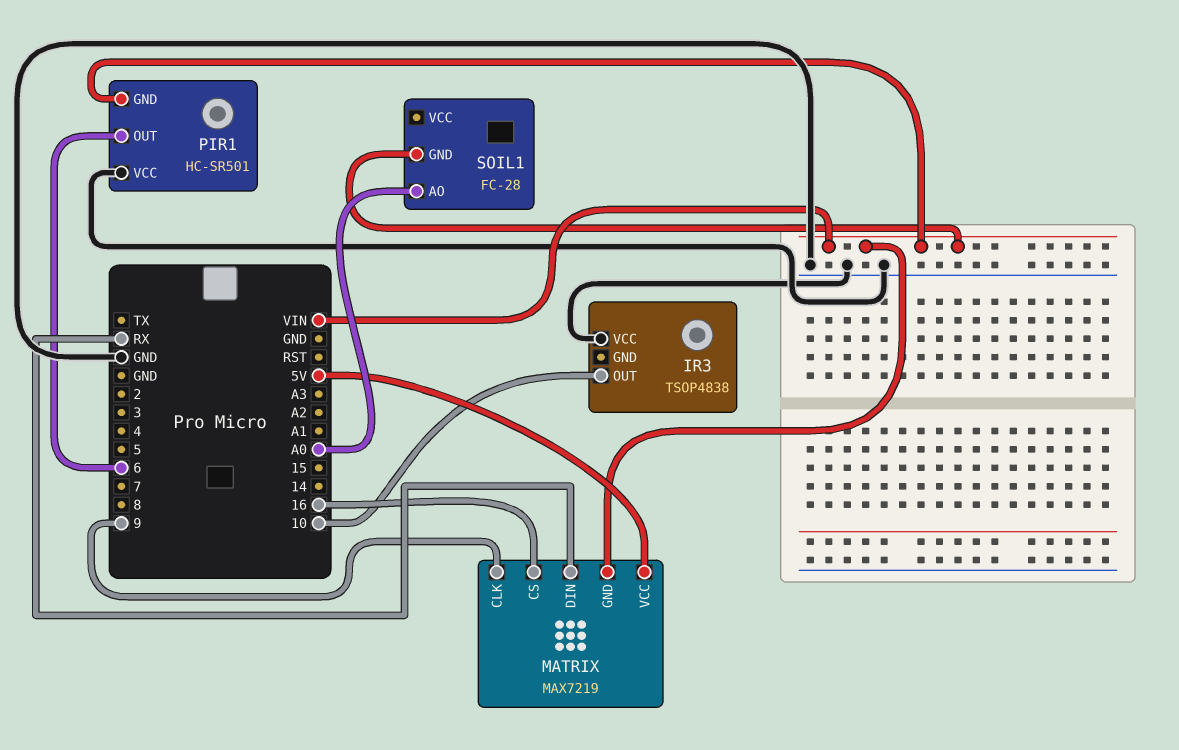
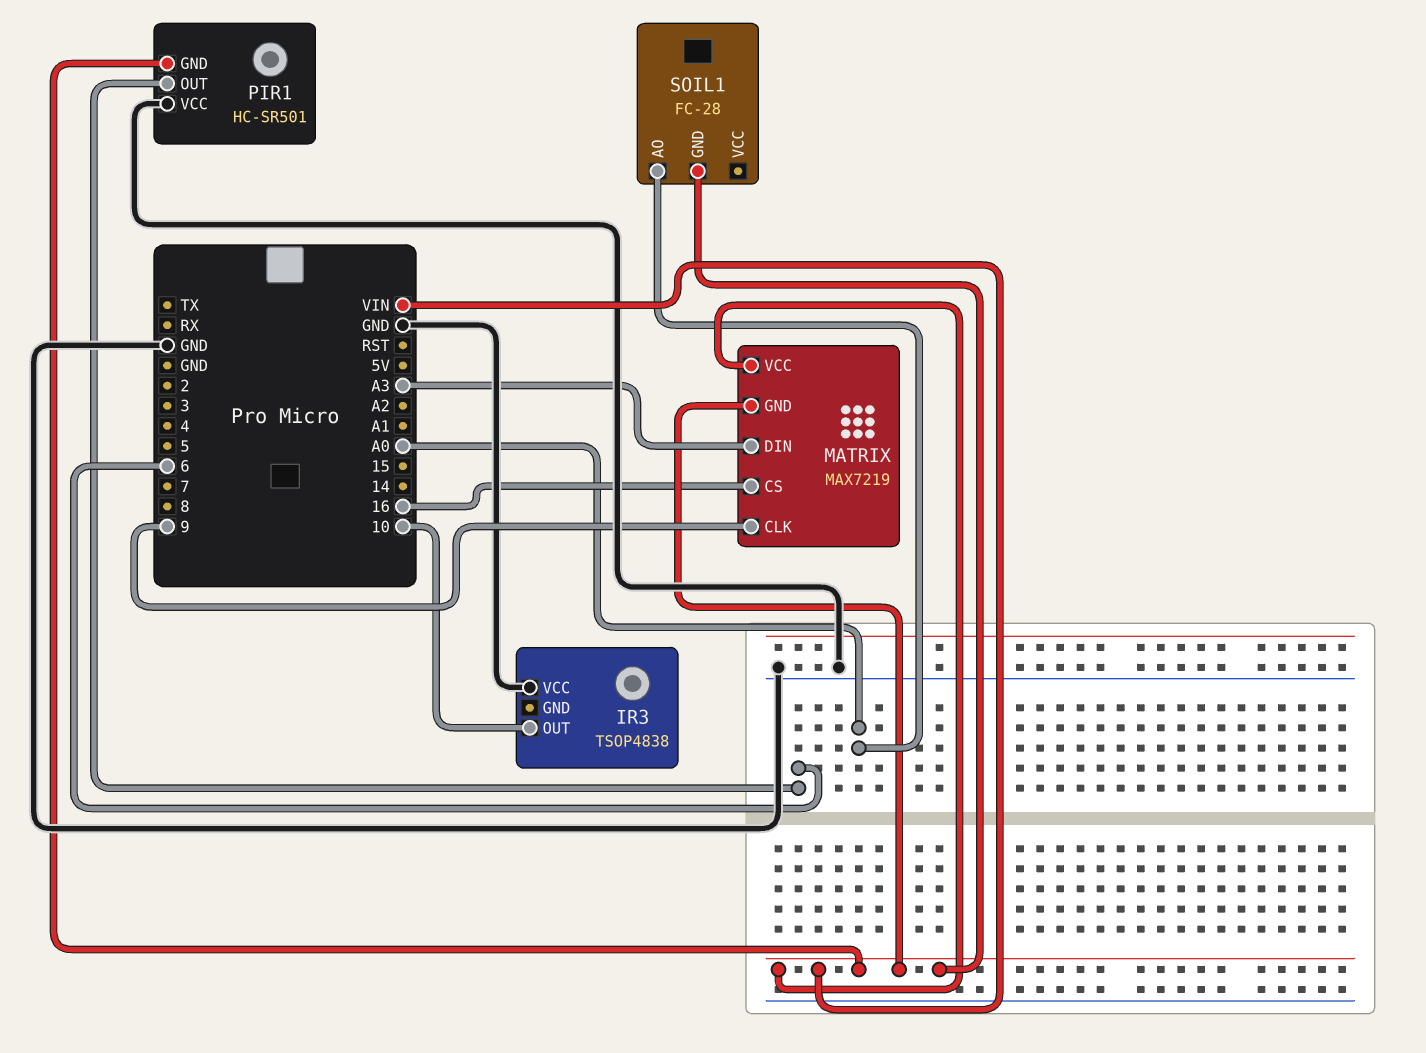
MATRIX pin DIN: RX -> A3
MATRIX pin VCC: 5V -> VIN

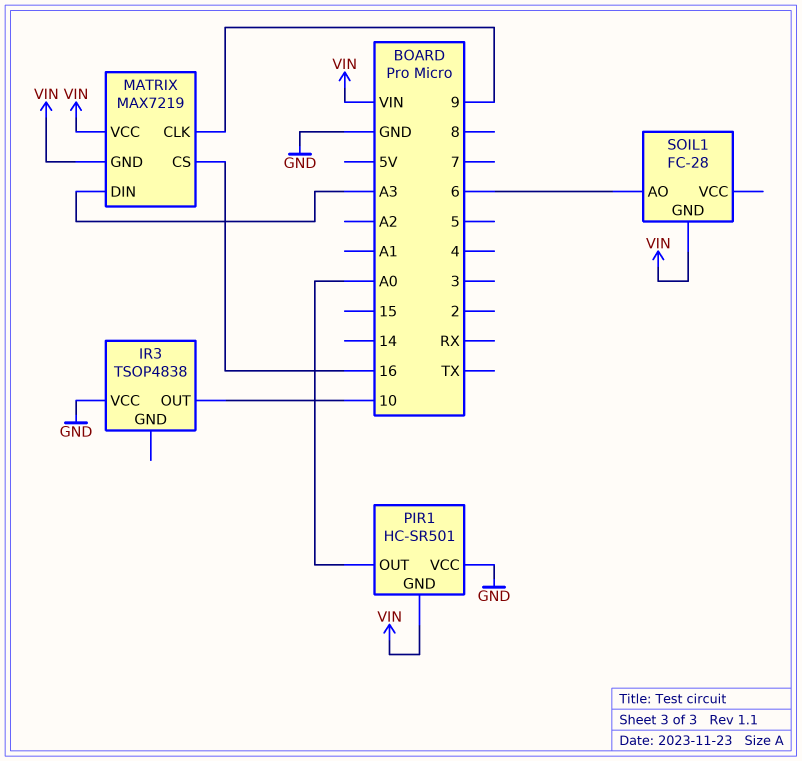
PIR1 pin OUT: 6 -> A0
SOIL1 pin AO: A0 -> 6

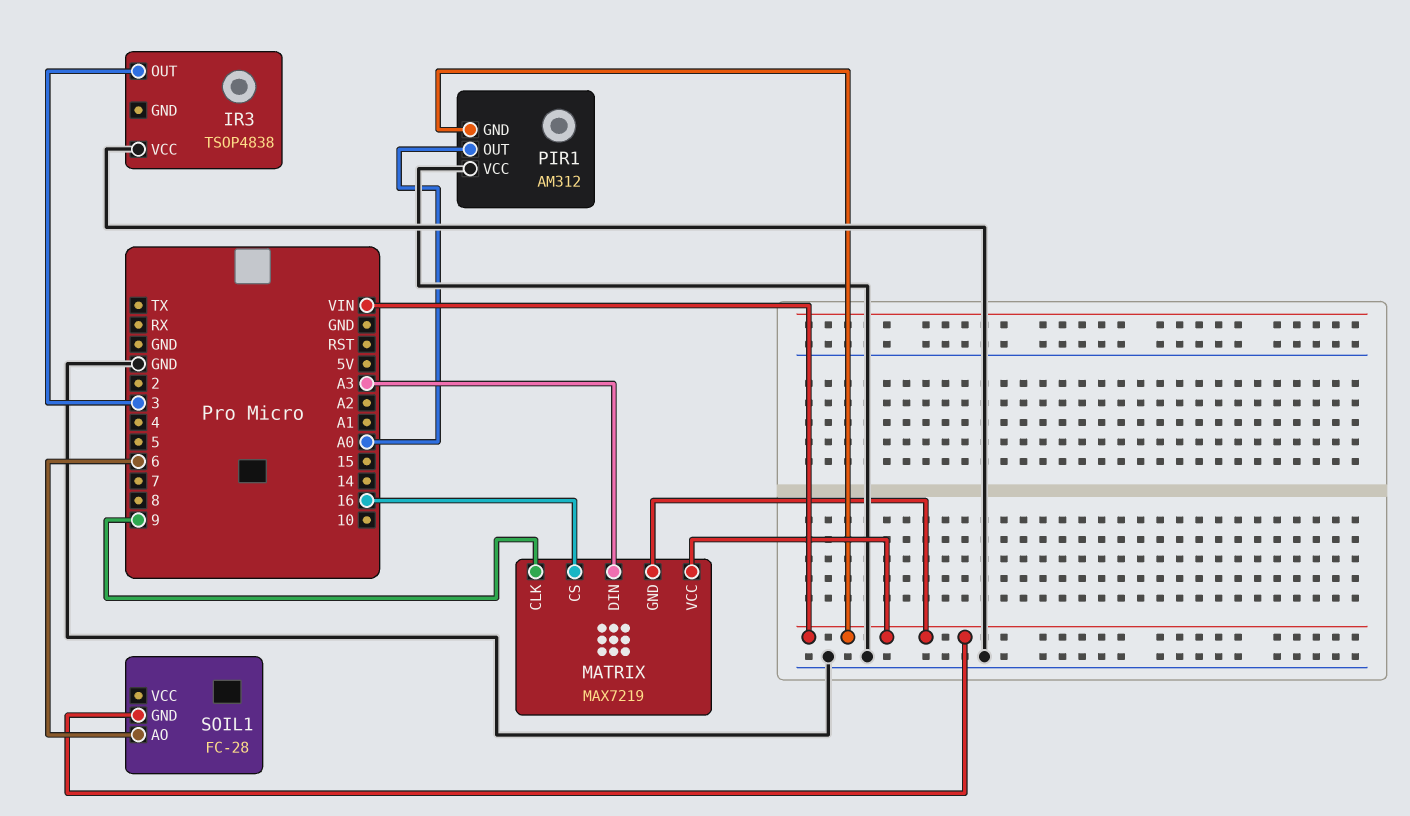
IR3 pin OUT: 10 -> 3
PIR1: HC-SR501 -> AM312

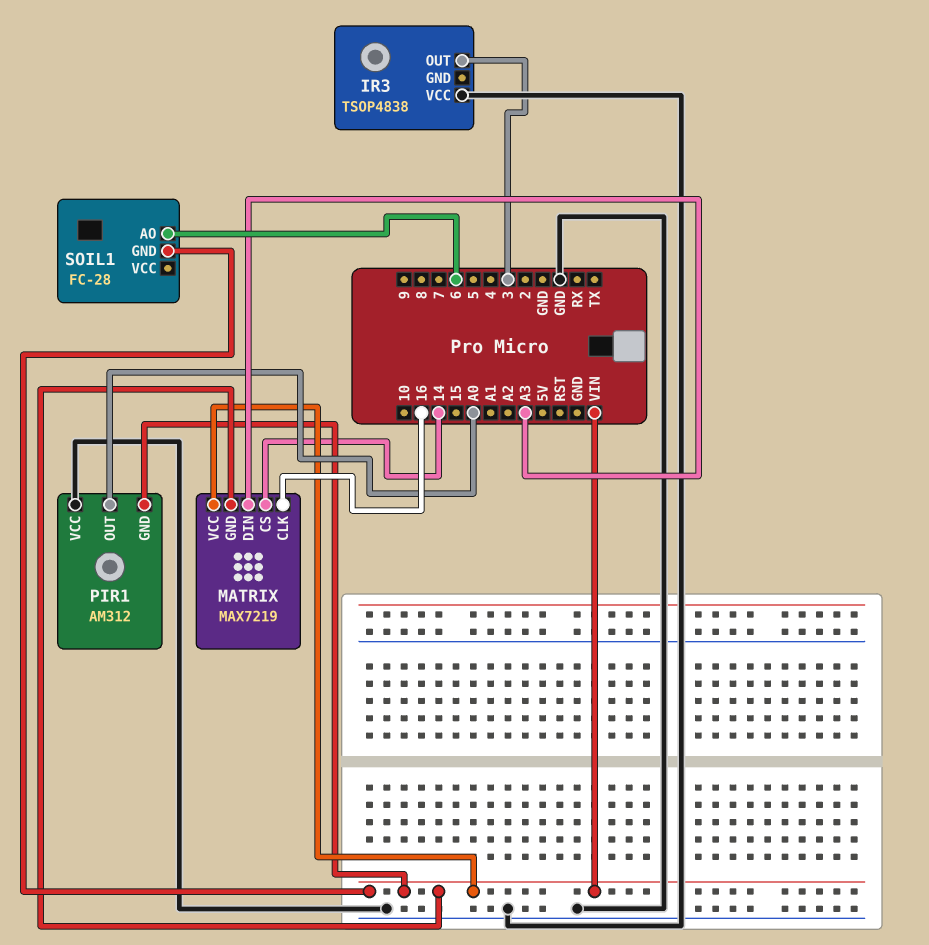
MATRIX pin CLK: 9 -> 16
MATRIX pin CS: 16 -> 14

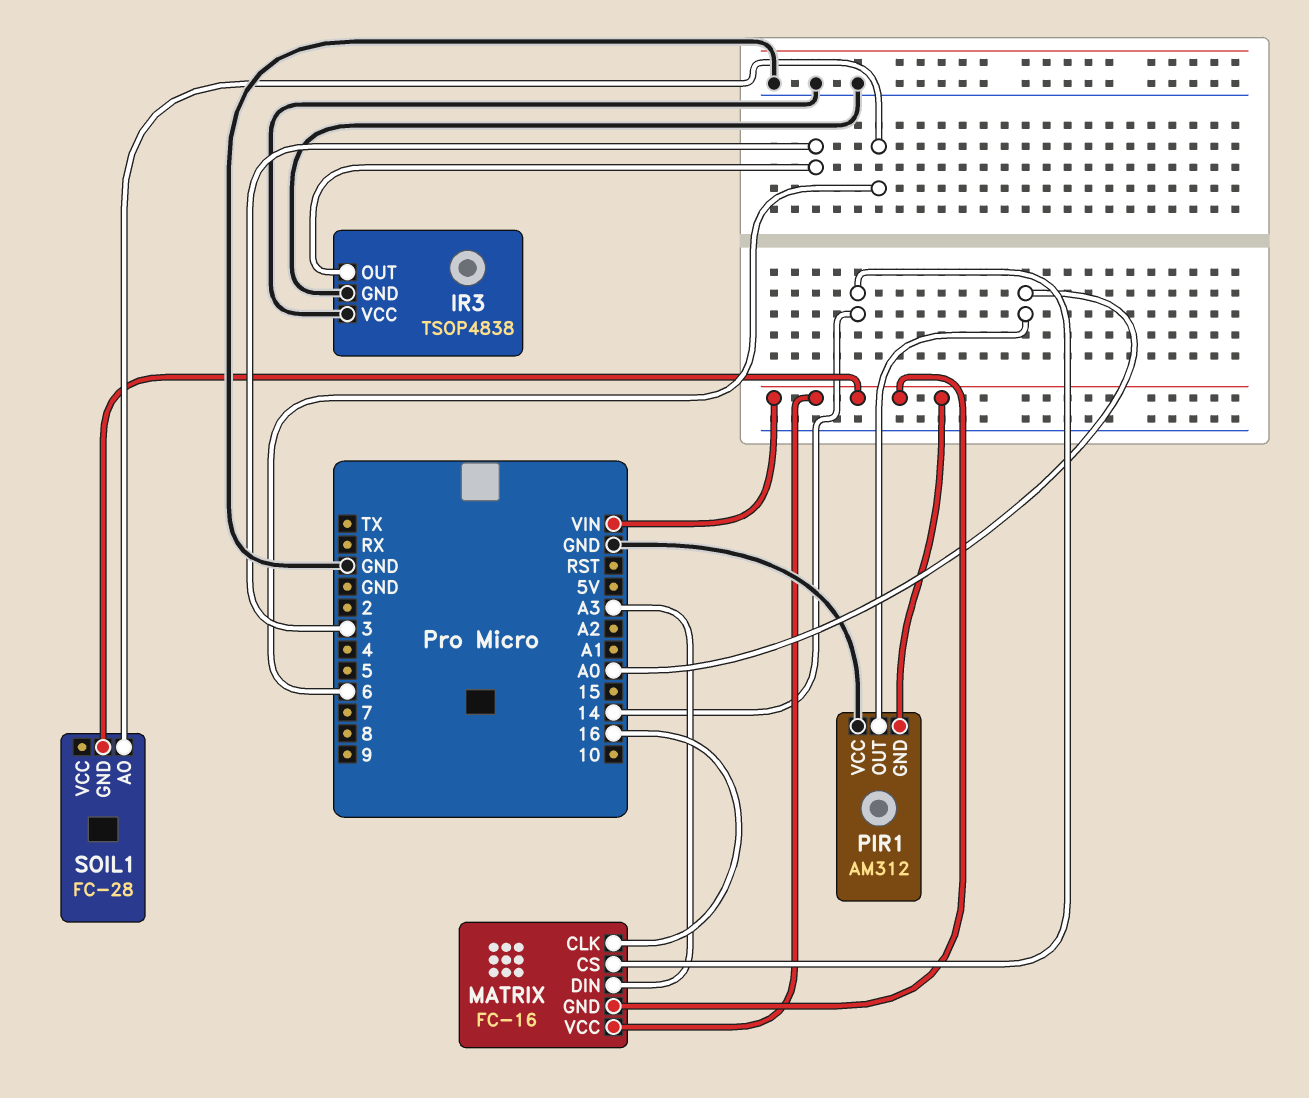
IR3 pin GND: none -> GND
MATRIX: MAX7219 -> FC-16

